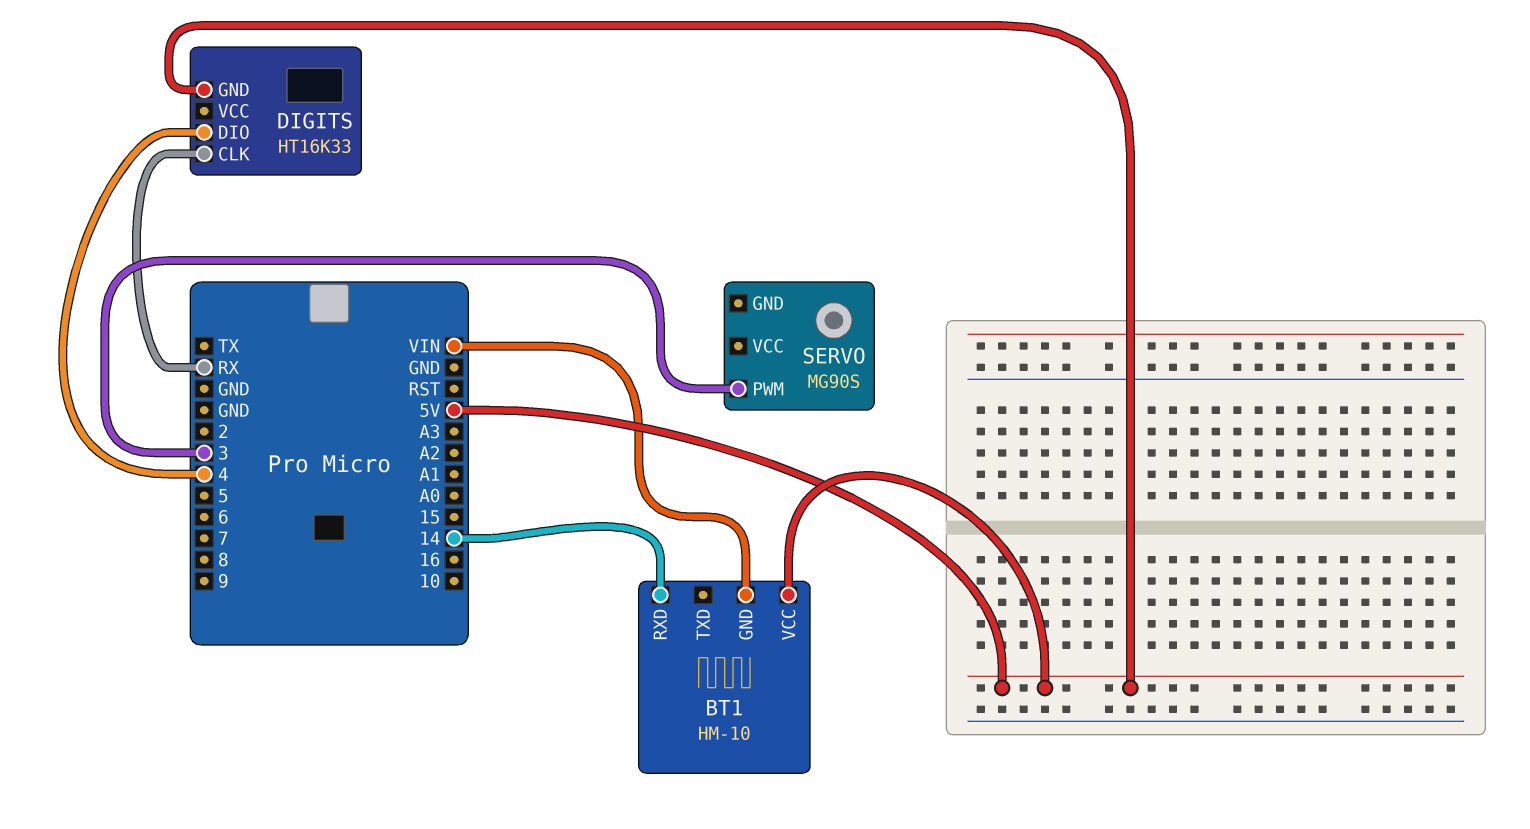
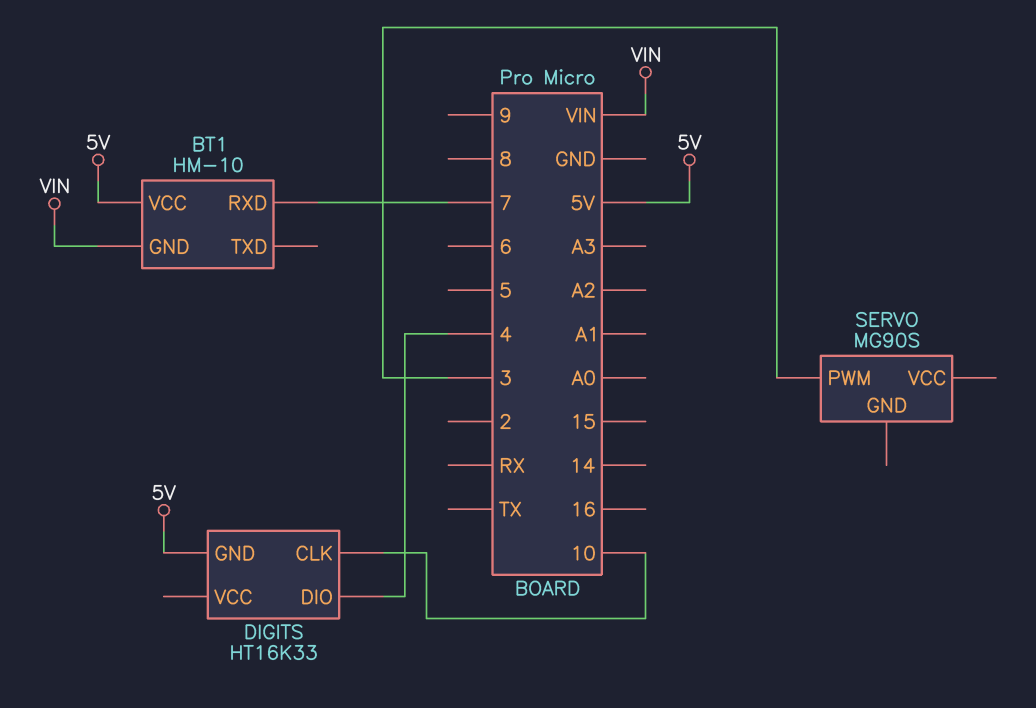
BT1 pin RXD: 14 -> 7
DIGITS pin CLK: RX -> 10

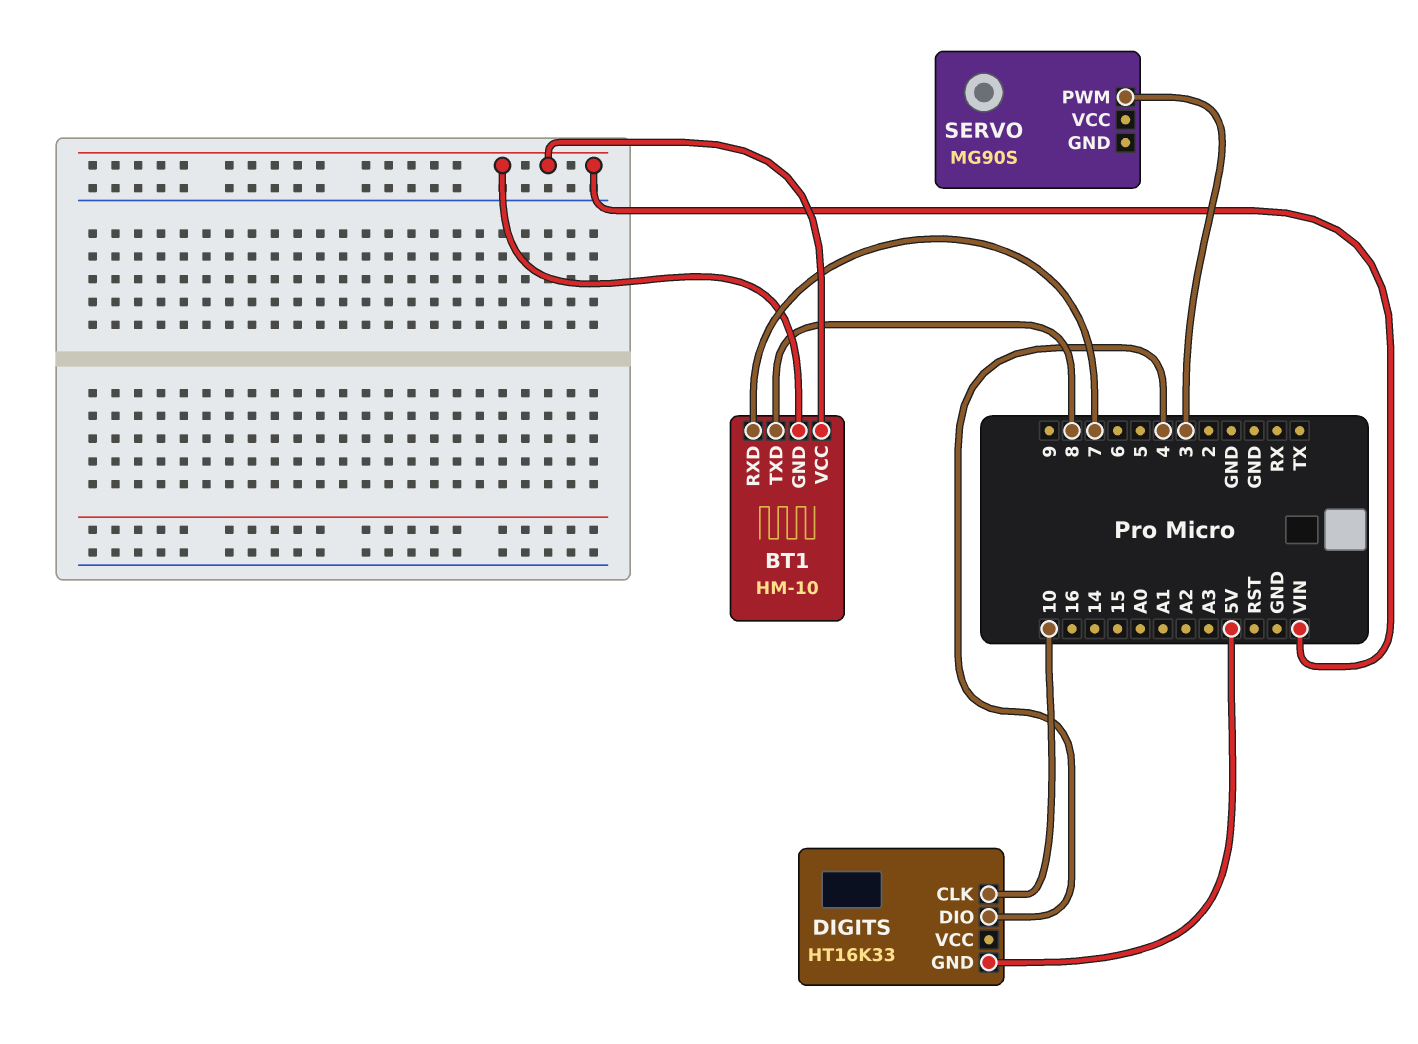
BT1 pin TXD: none -> 8
BT1 pin VCC: 5V -> VIN

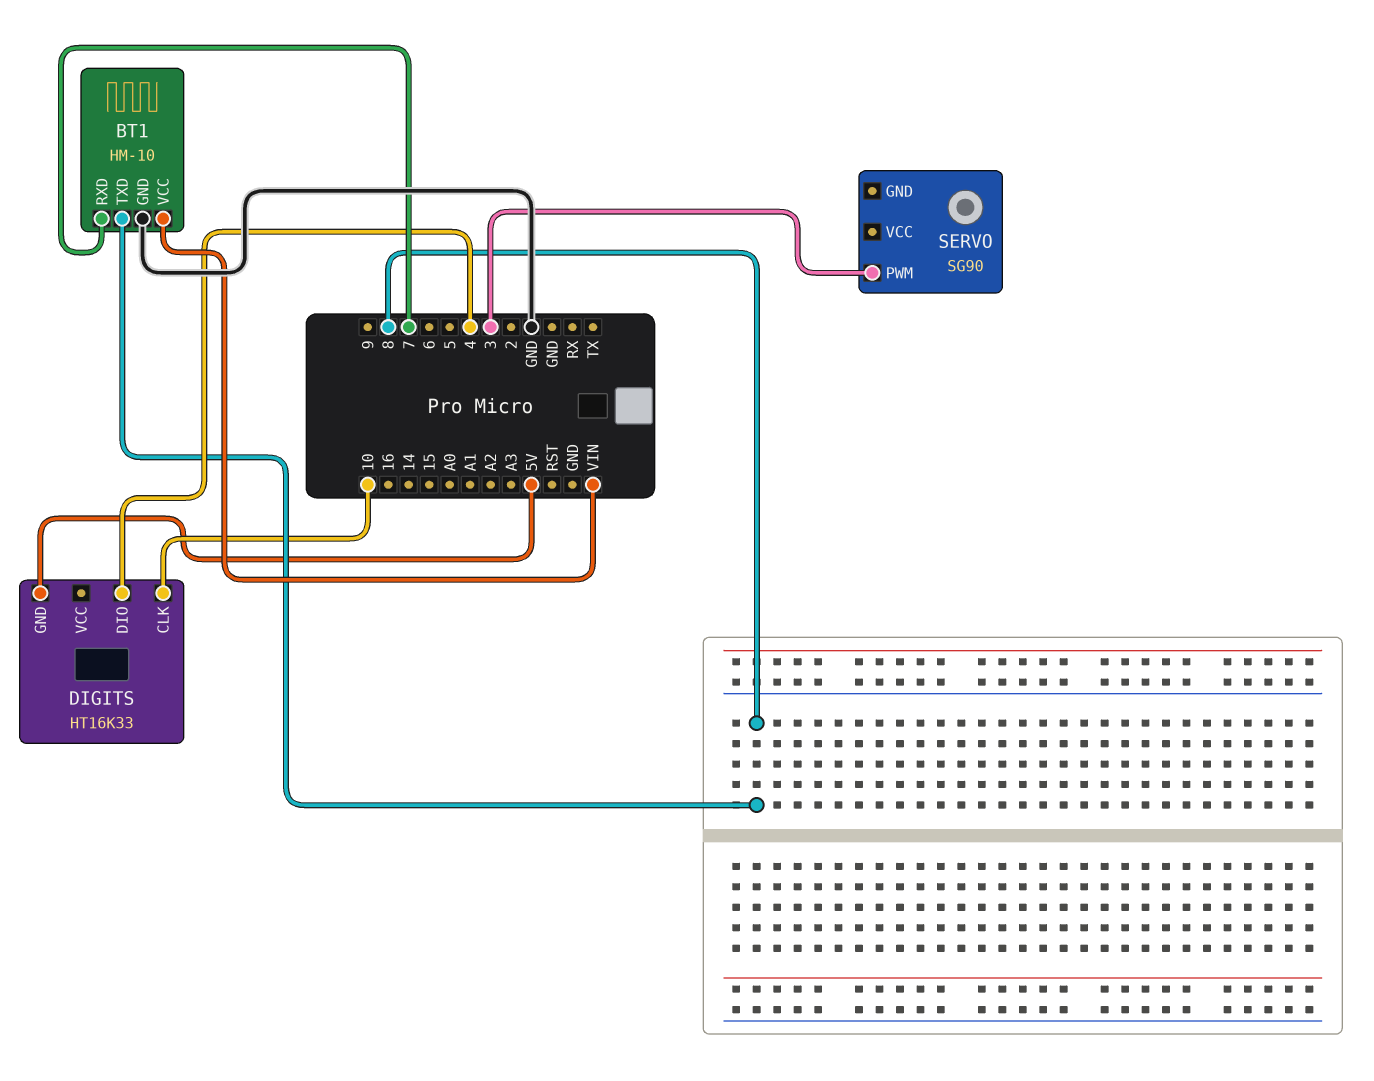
BT1 pin GND: VIN -> GND
SERVO: MG90S -> SG90

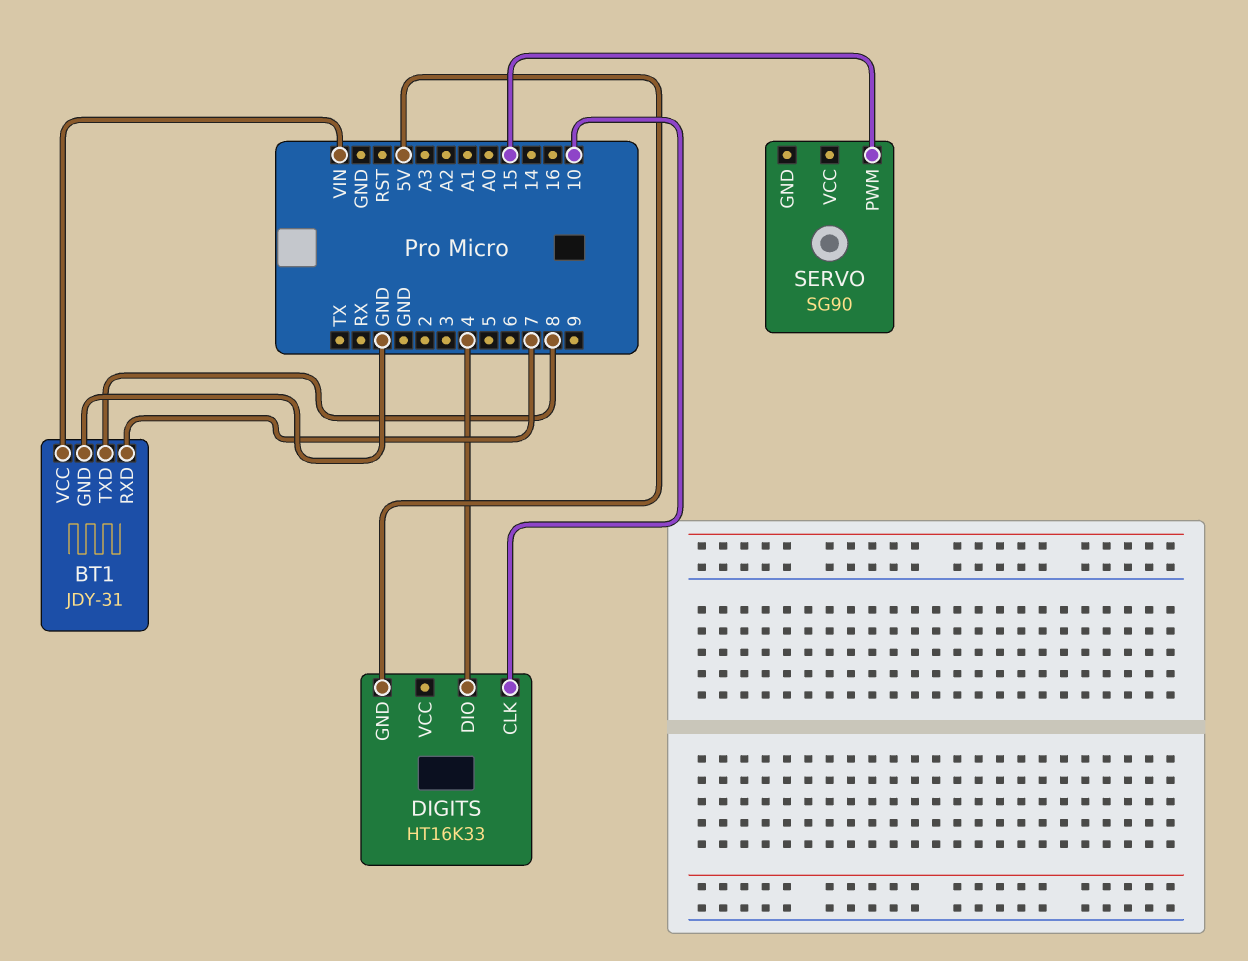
BT1: HM-10 -> JDY-31
SERVO pin PWM: 3 -> 15

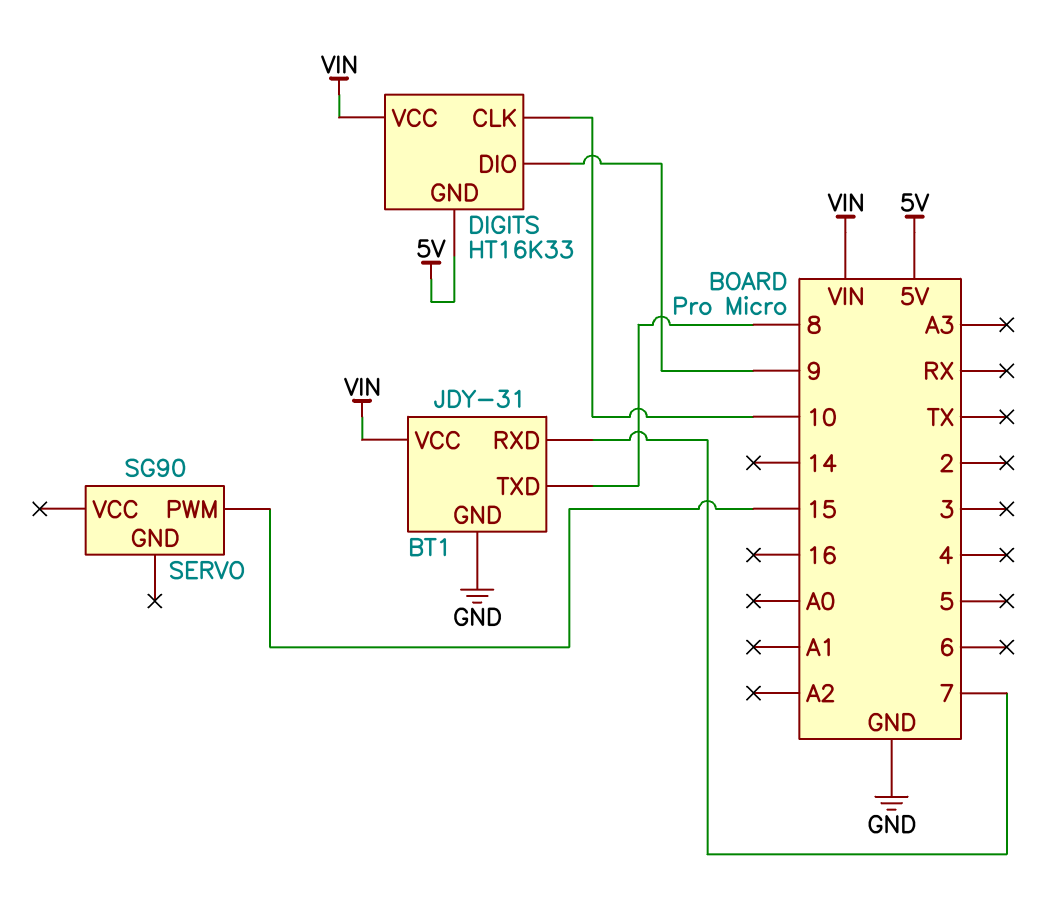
DIGITS pin DIO: 4 -> 9
DIGITS pin VCC: none -> VIN

